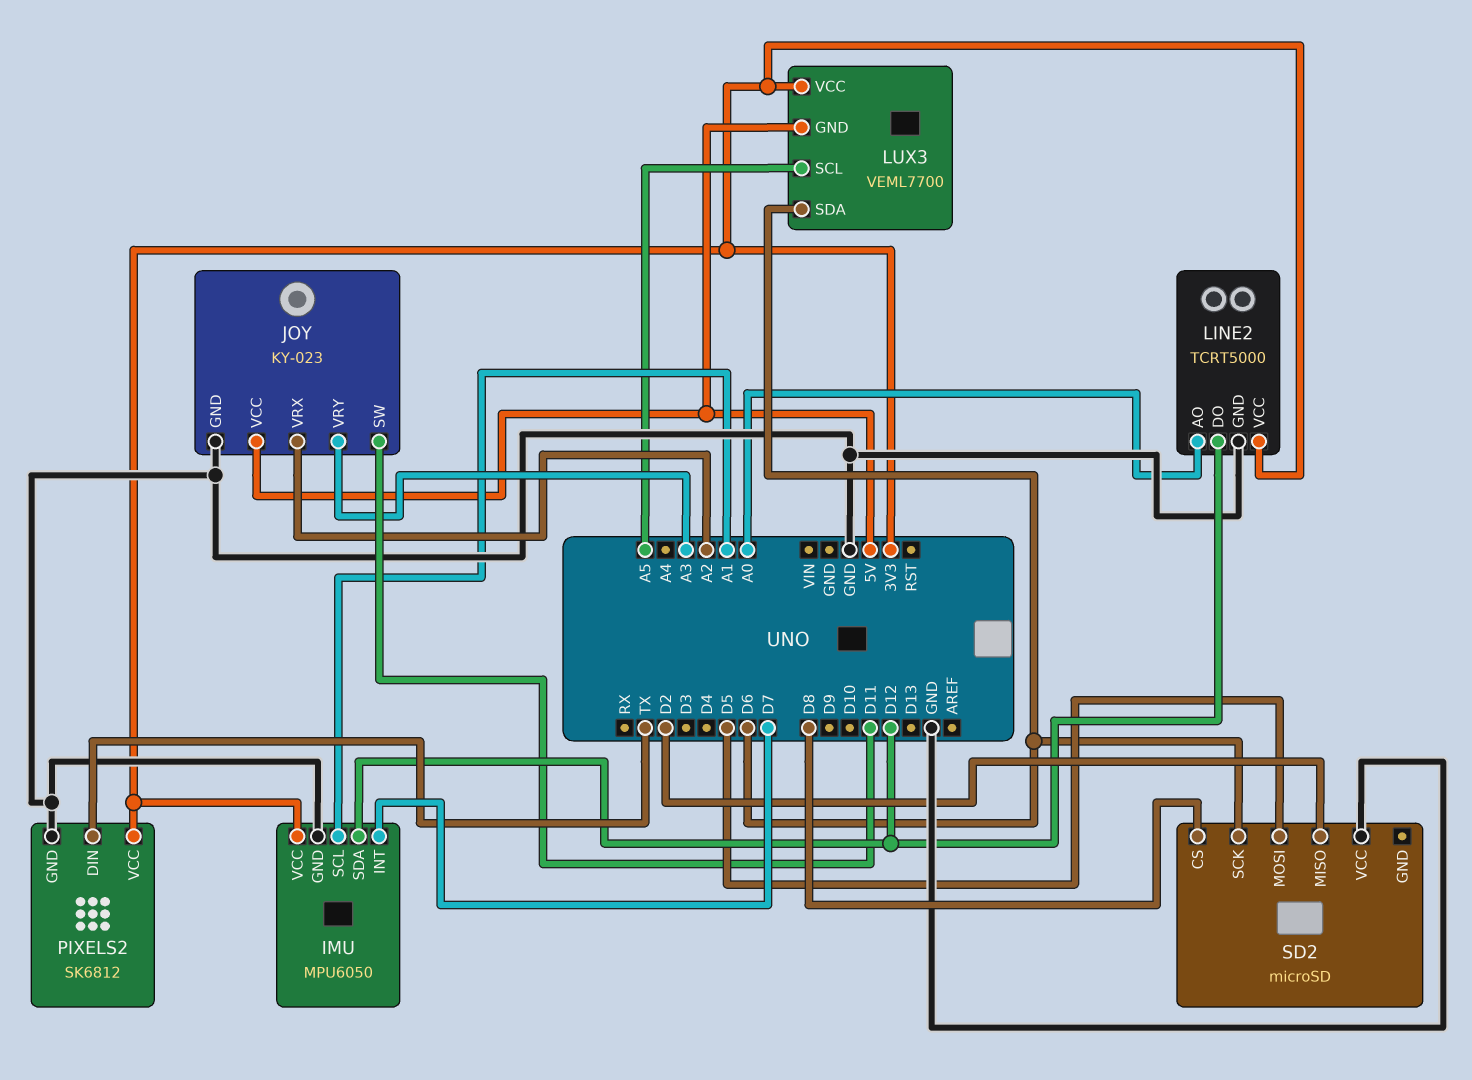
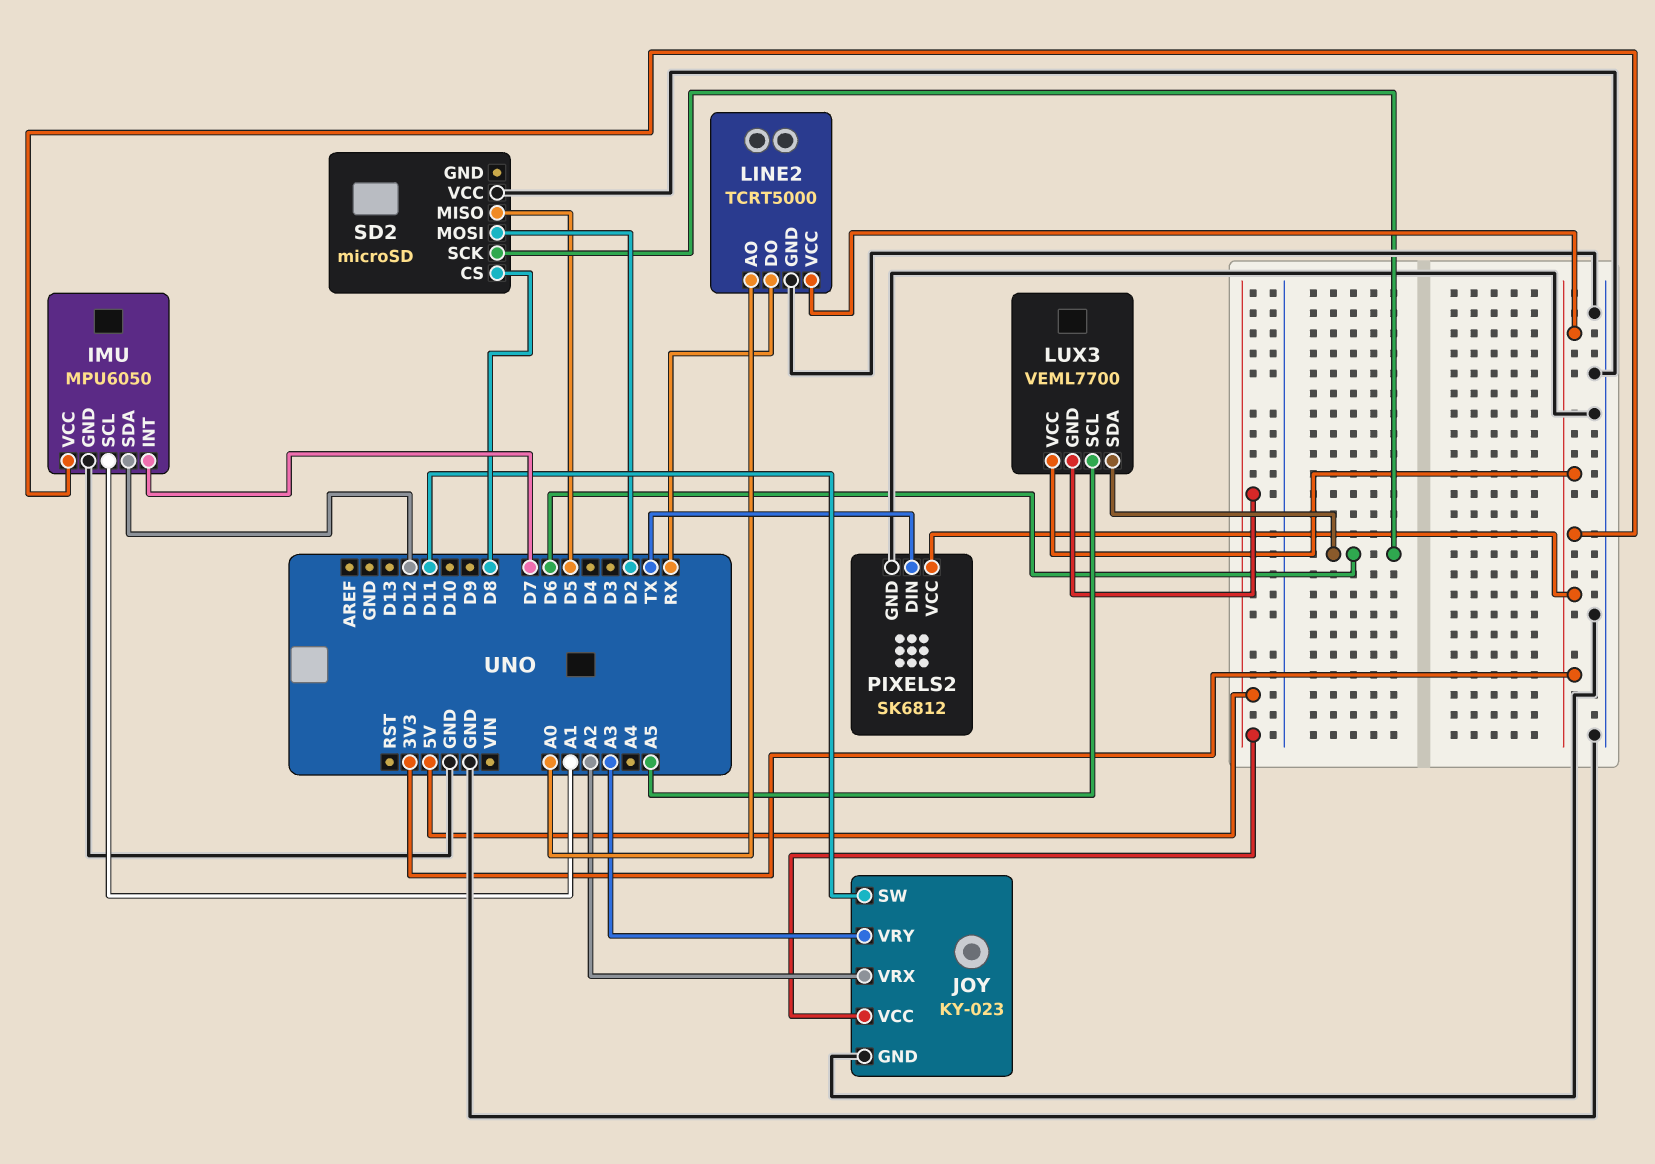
LINE2 pin DO: D12 -> RX
SD2 pin MISO: D2 -> D5
SD2 pin MOSI: D5 -> D2

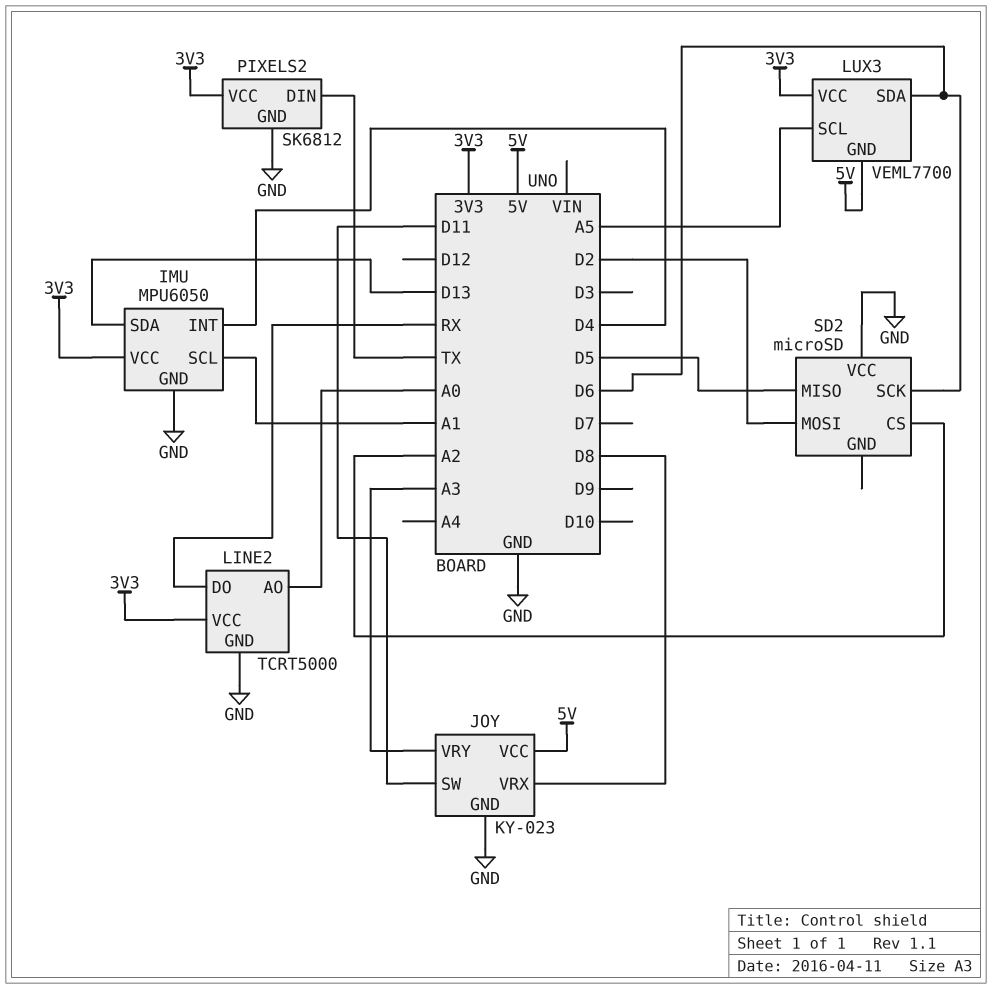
IMU pin INT: D7 -> D4
IMU pin SDA: D12 -> D13
JOY pin VRX: A2 -> D8
SD2 pin CS: D8 -> A2

